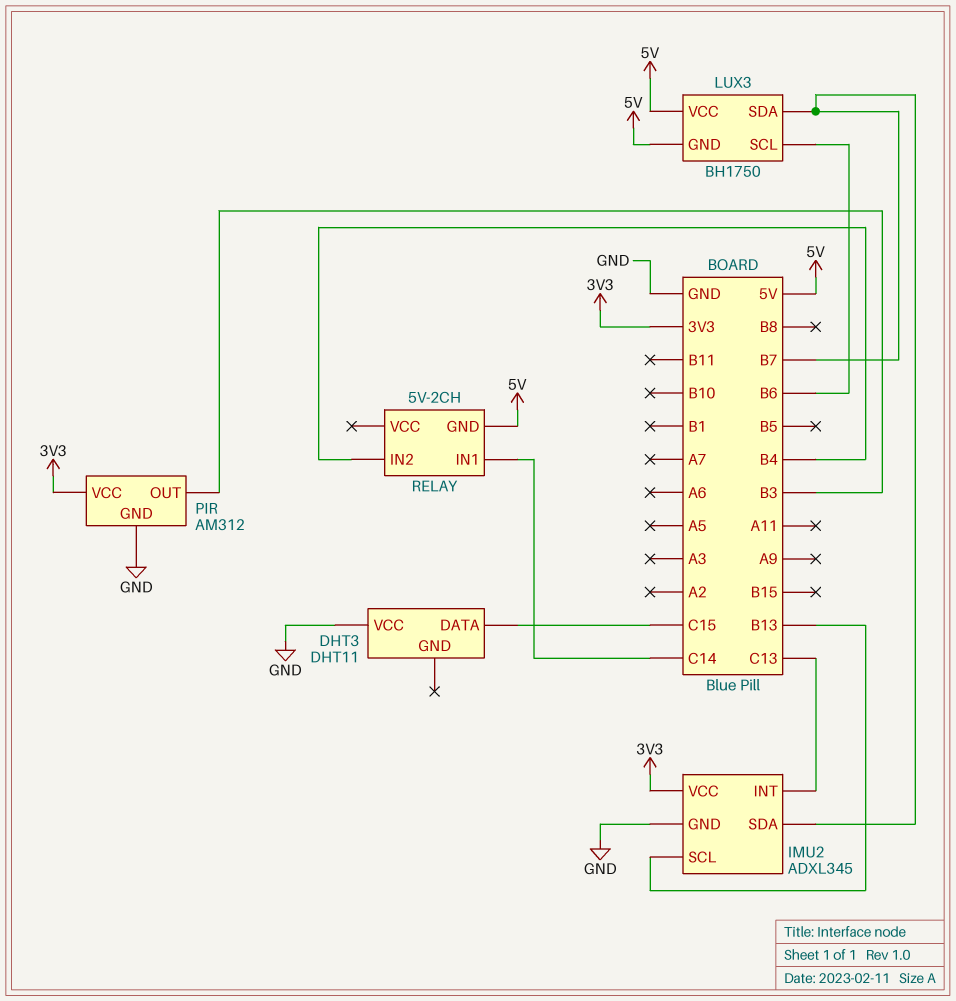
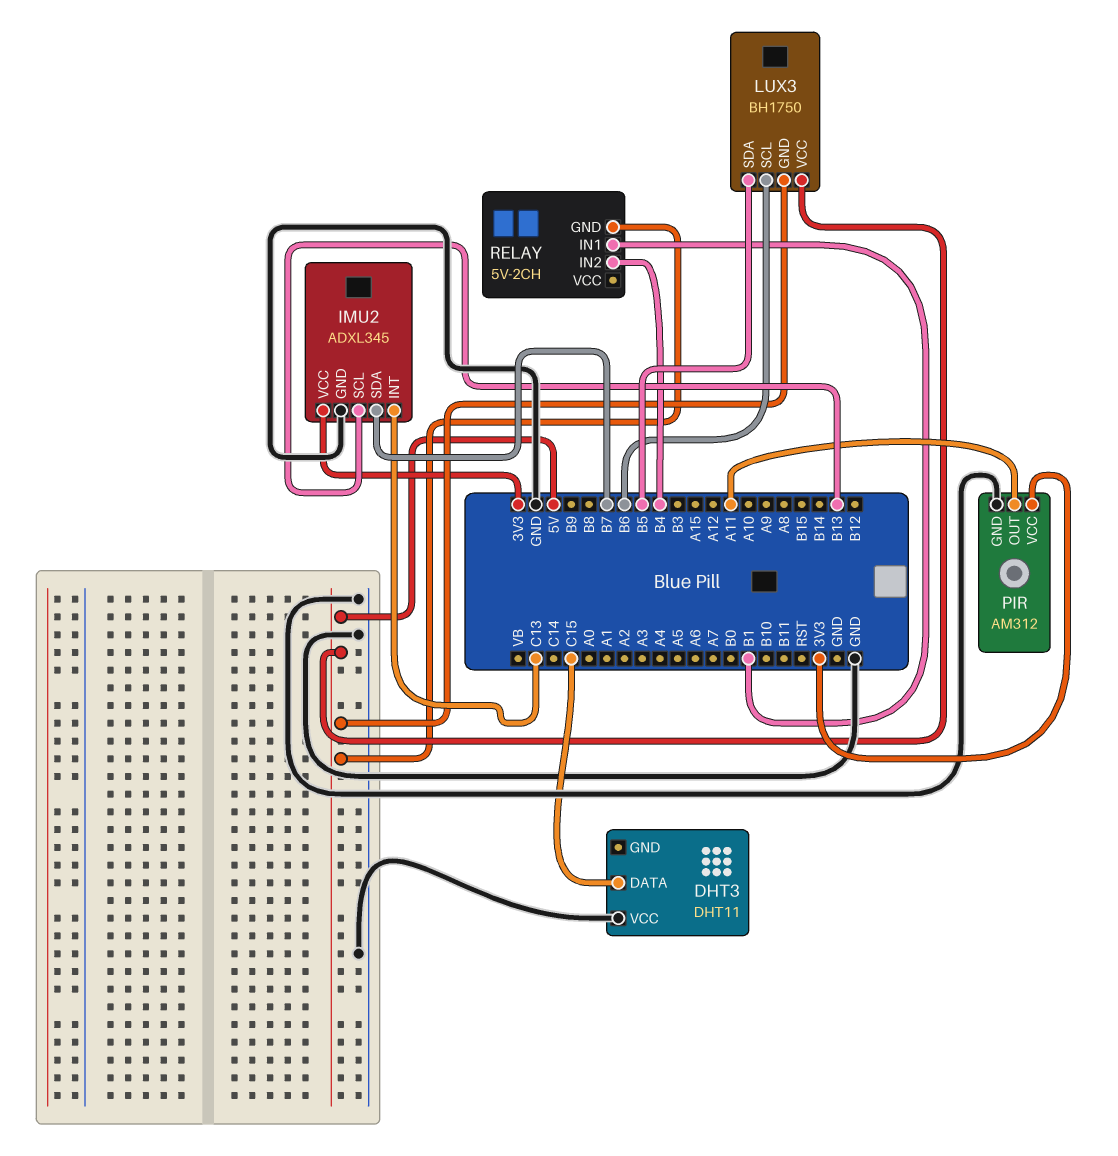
LUX3 pin SDA: B7 -> B5
PIR pin OUT: B3 -> A11
RELAY pin IN1: C14 -> B1

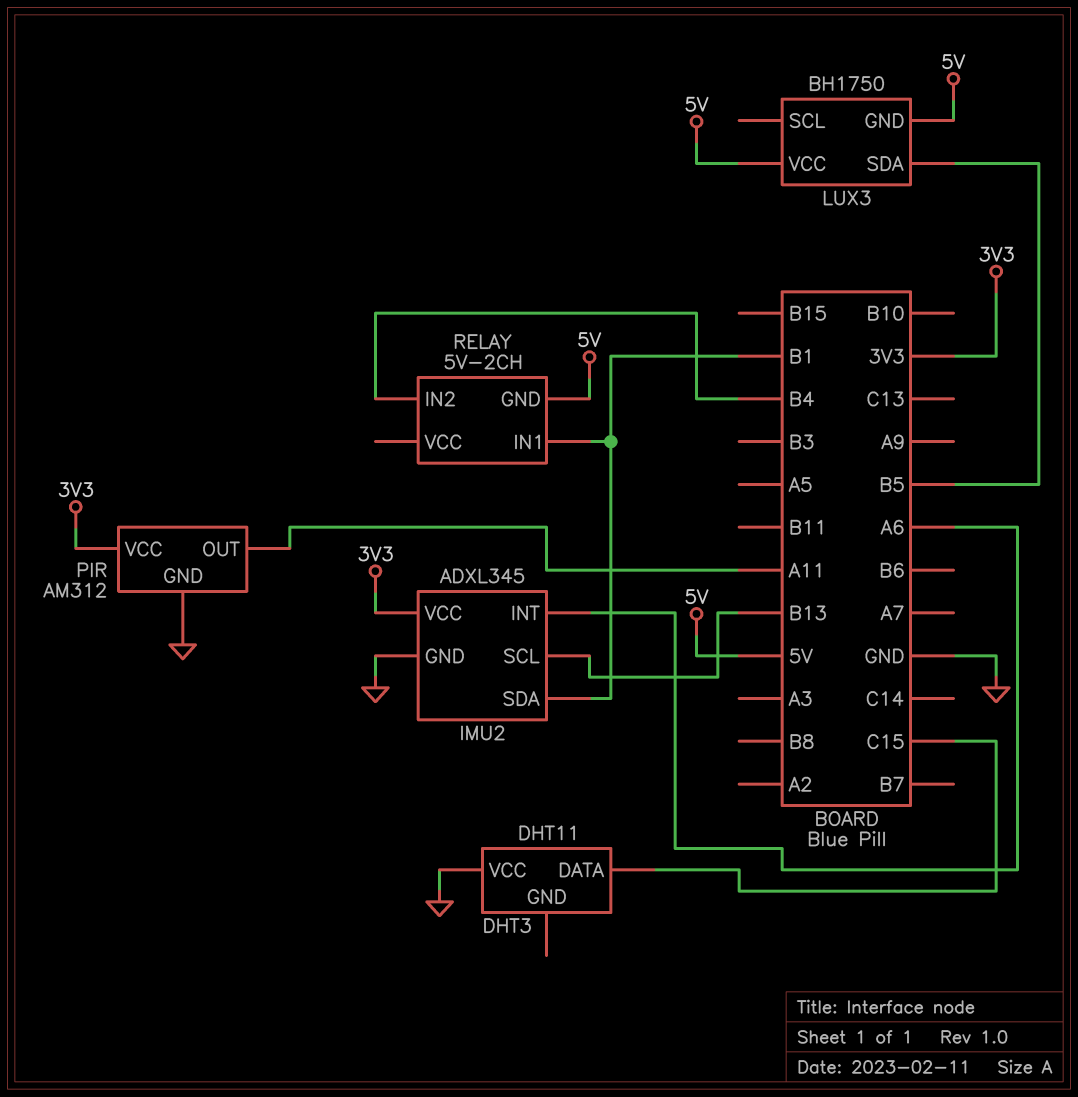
IMU2 pin INT: C13 -> A6
IMU2 pin SDA: B7 -> B1
LUX3 pin SCL: B6 -> none

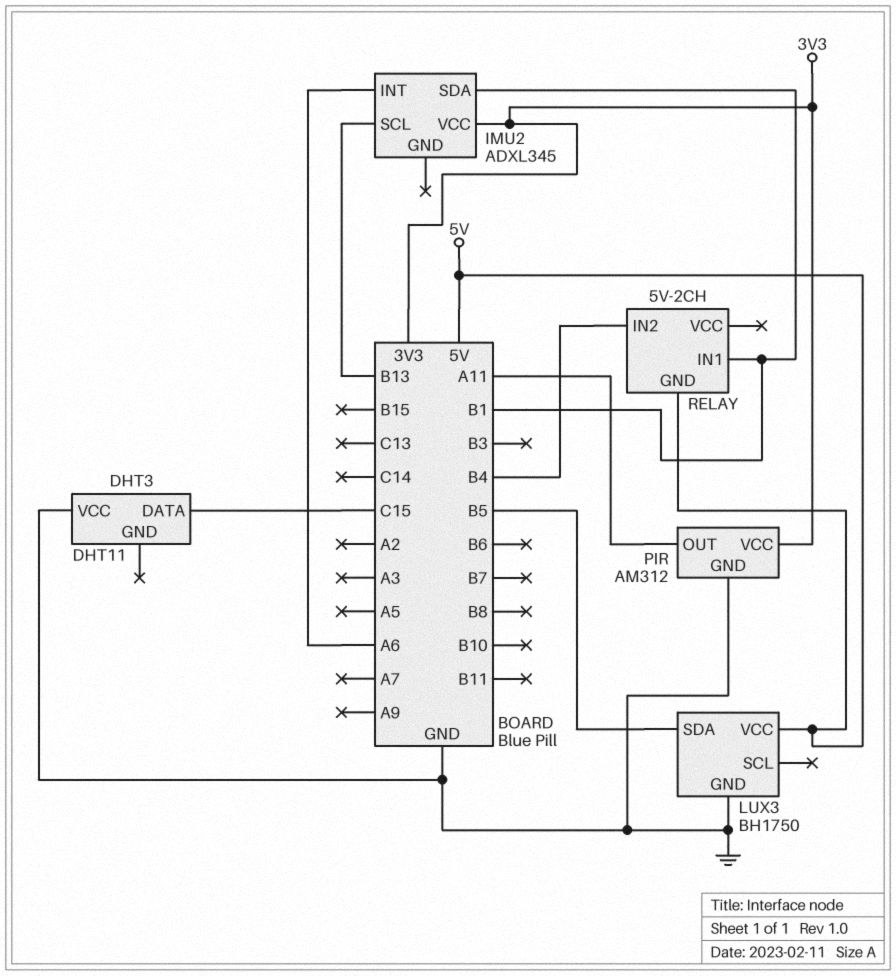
IMU2 pin GND: GND -> none
LUX3 pin GND: 5V -> GND

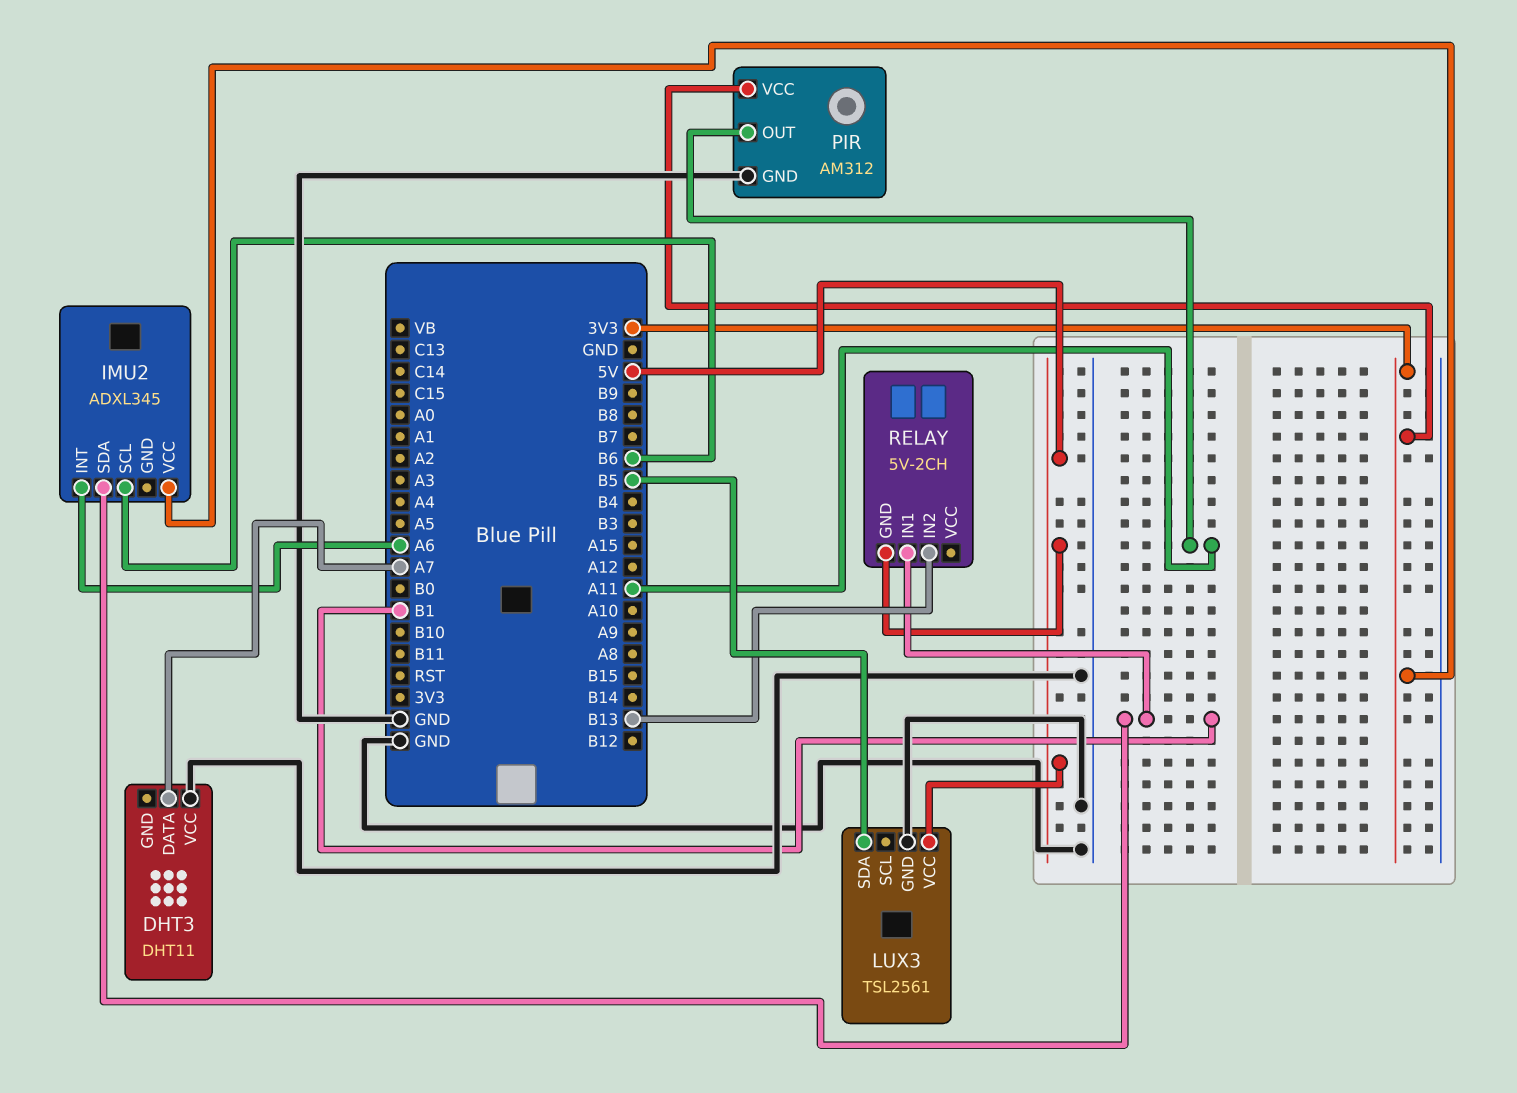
DHT3 pin DATA: C15 -> A7
IMU2 pin SCL: B13 -> B6
LUX3: BH1750 -> TSL2561
RELAY pin IN2: B4 -> B13

